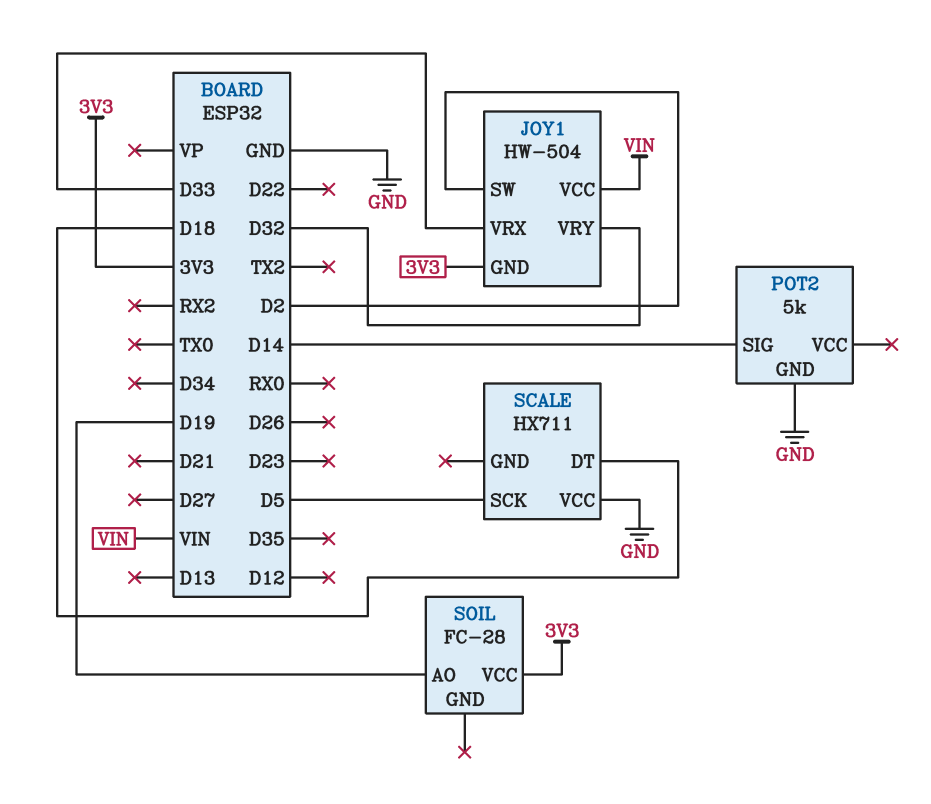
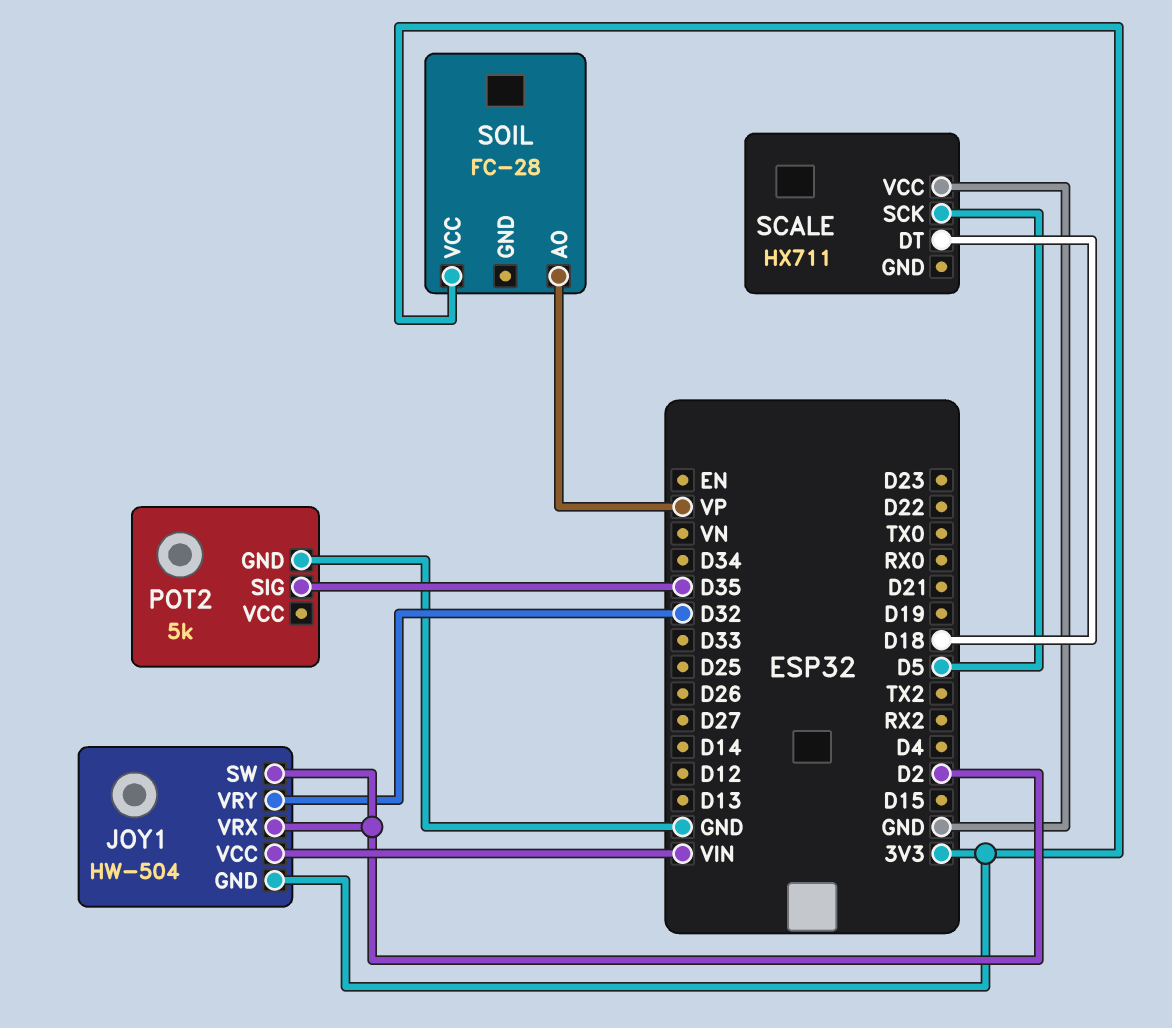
JOY1 pin VRX: D33 -> D2
POT2 pin SIG: D14 -> D35
SOIL pin AO: D19 -> VP

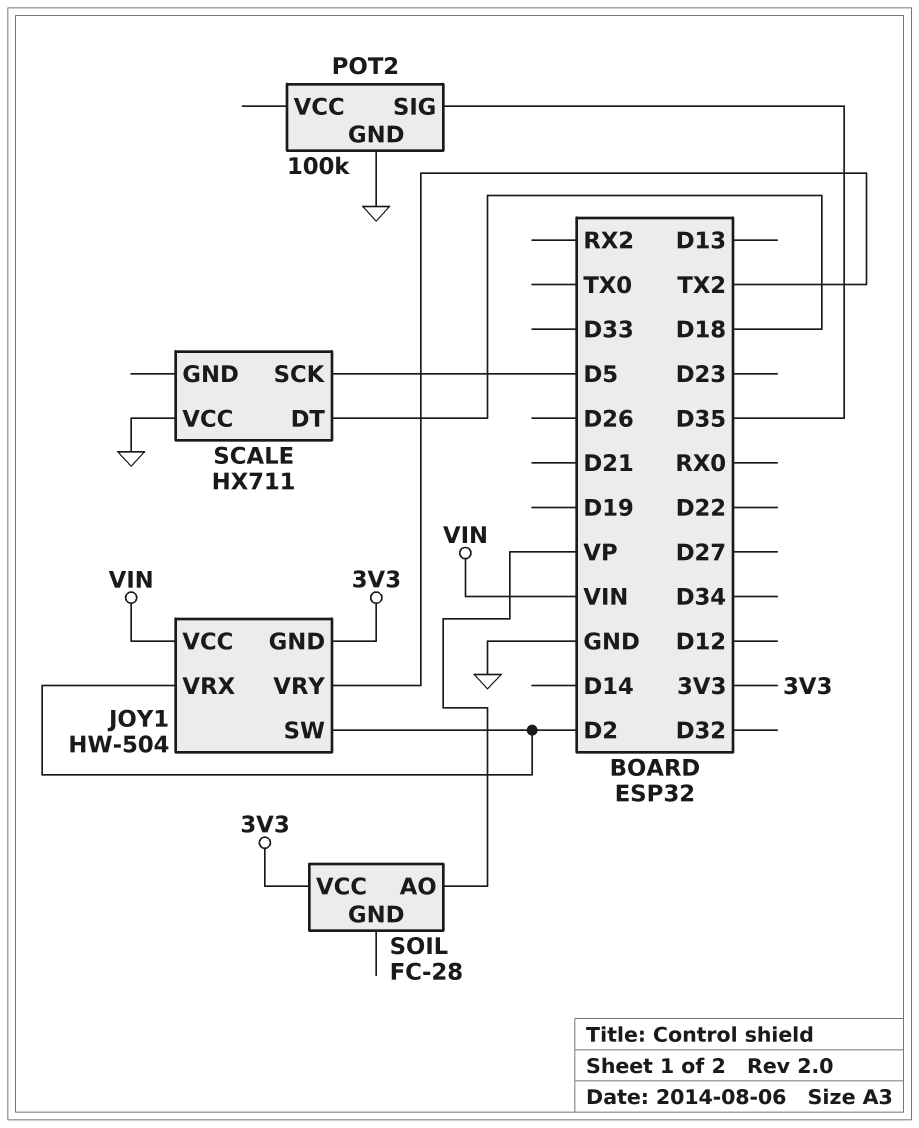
JOY1 pin VRY: D32 -> TX2
POT2: 5k -> 100k

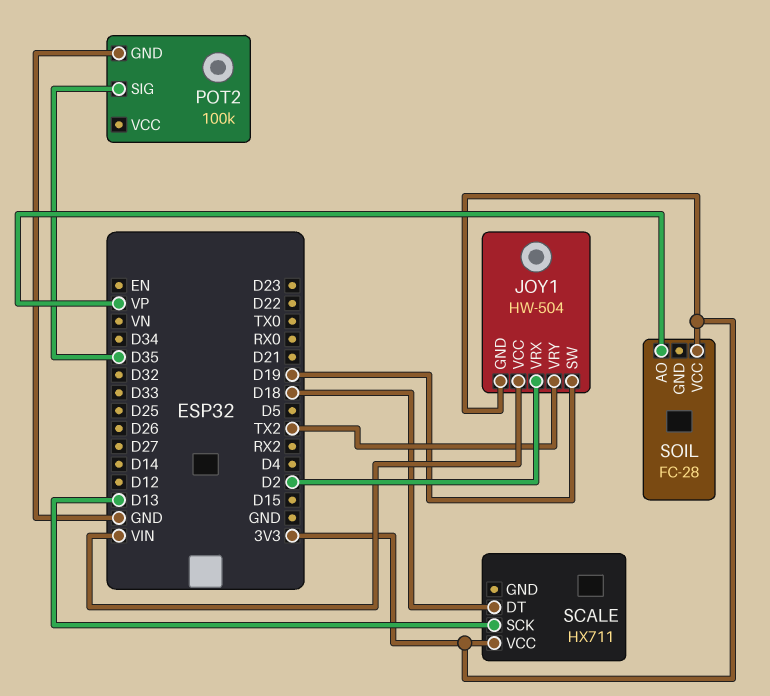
JOY1 pin SW: D2 -> D19
SCALE pin SCK: D5 -> D13
SCALE pin VCC: GND -> 3V3

